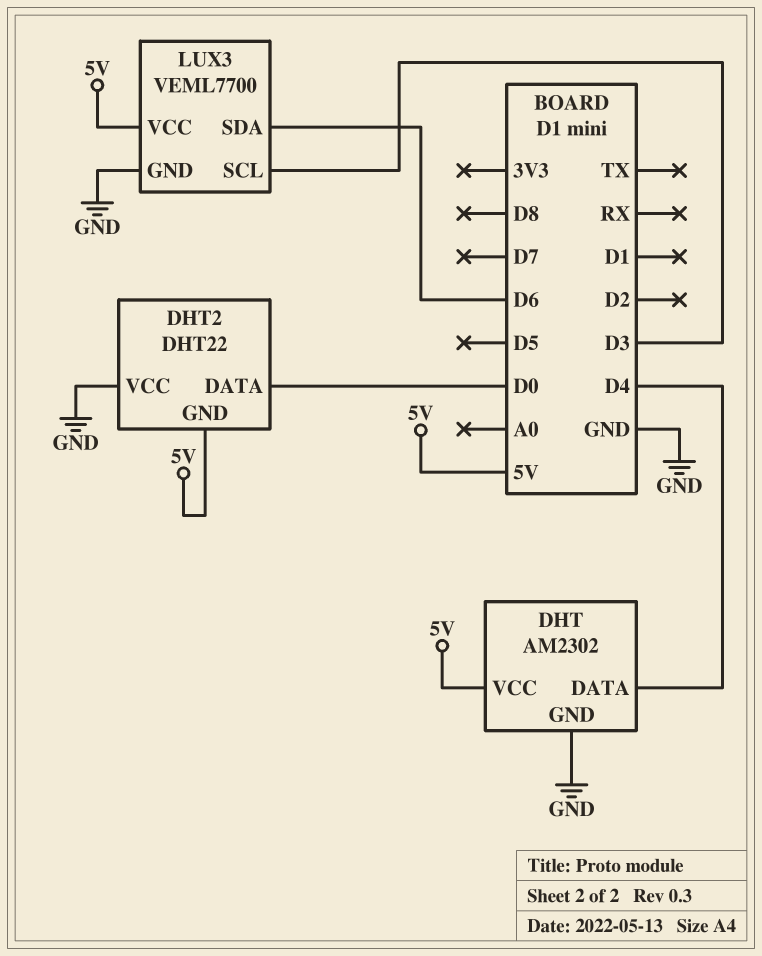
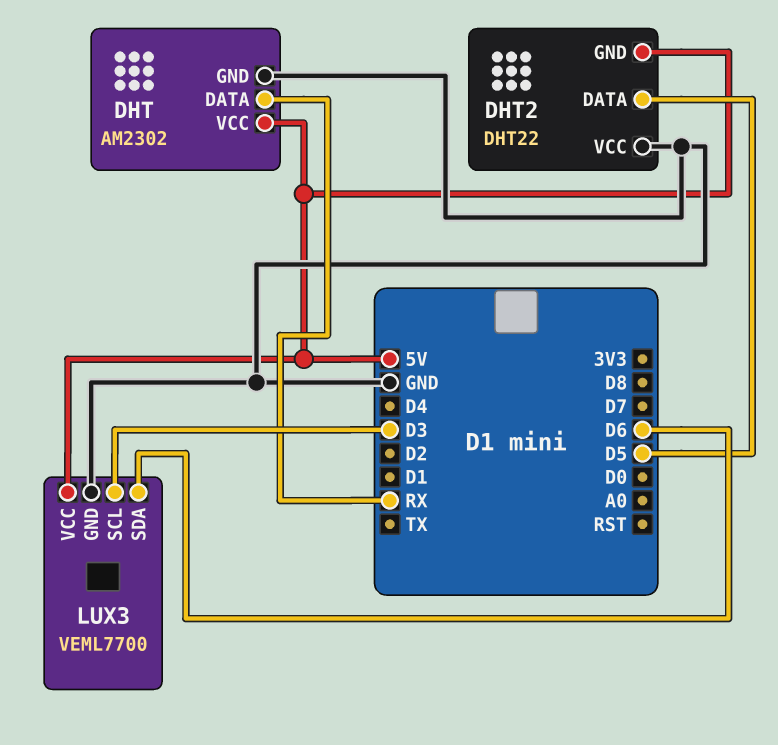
DHT pin DATA: D4 -> RX
DHT2 pin DATA: D0 -> D5

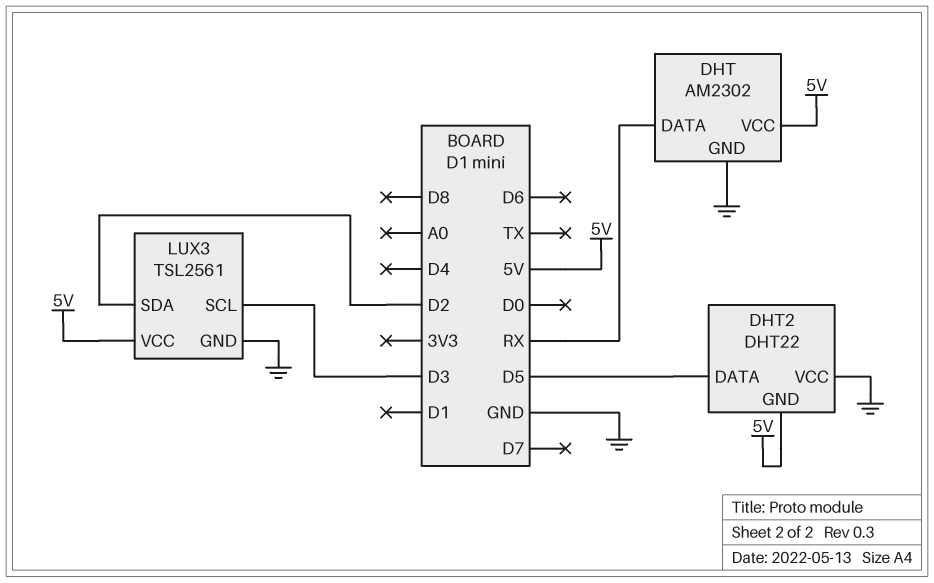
LUX3: VEML7700 -> TSL2561
LUX3 pin SDA: D6 -> D2

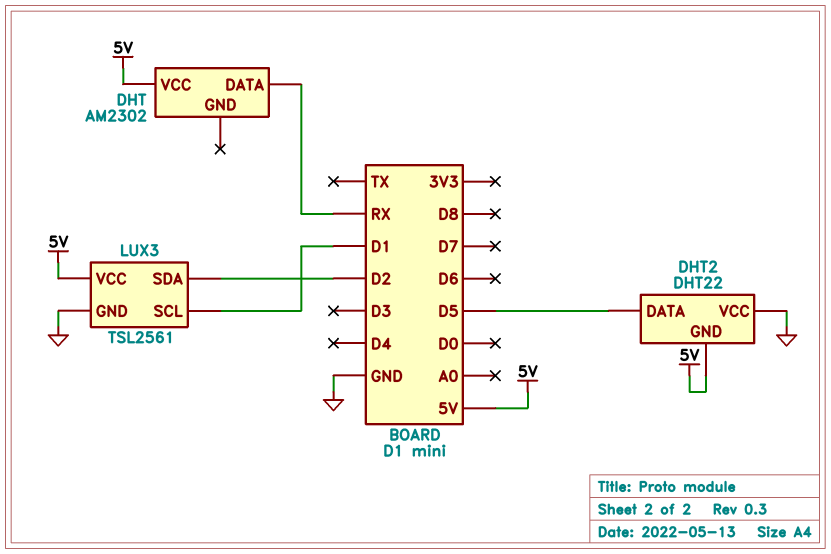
DHT pin GND: GND -> none
LUX3 pin SCL: D3 -> D1

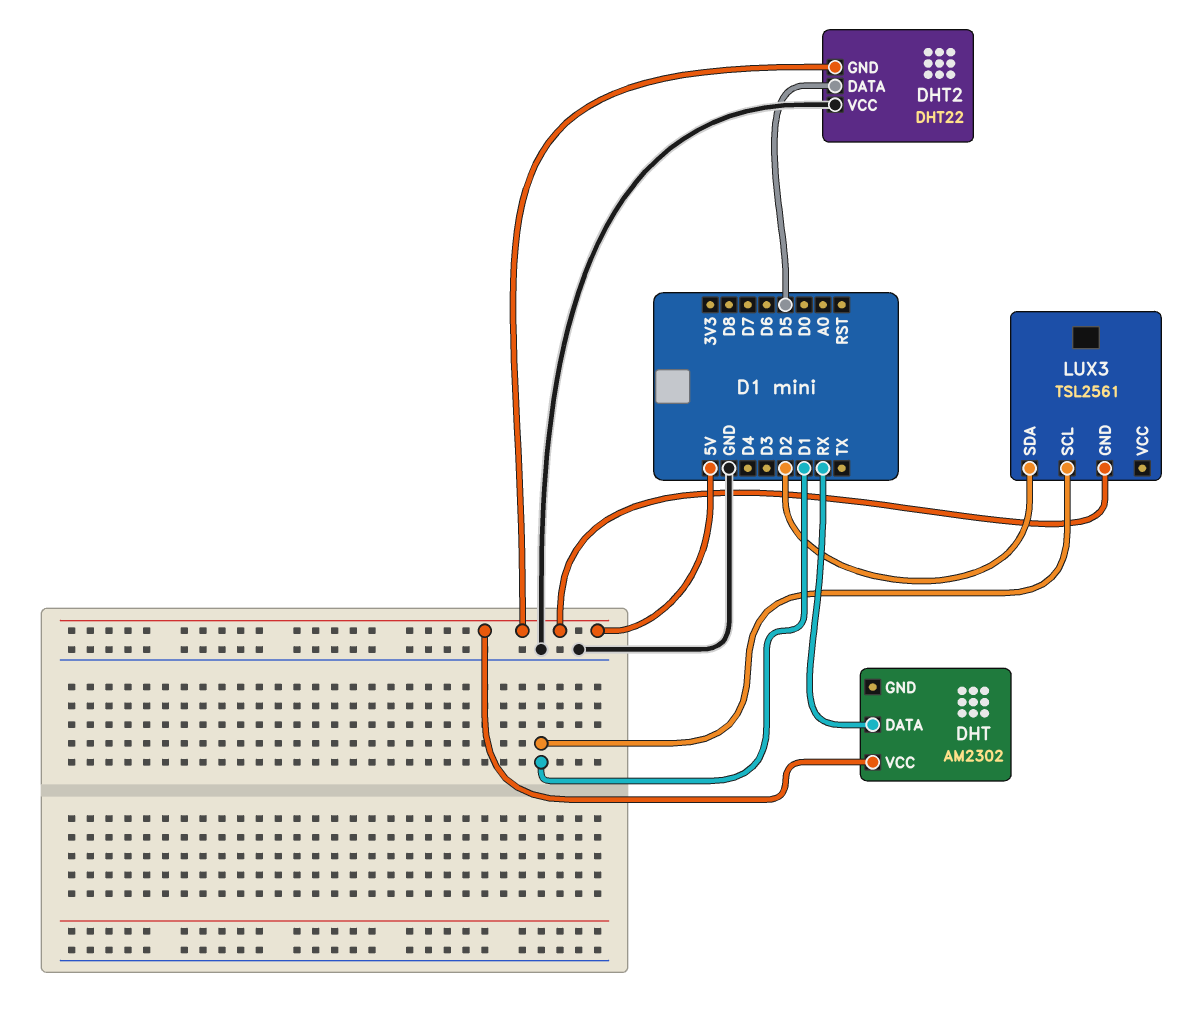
LUX3 pin GND: GND -> 5V
LUX3 pin VCC: 5V -> none

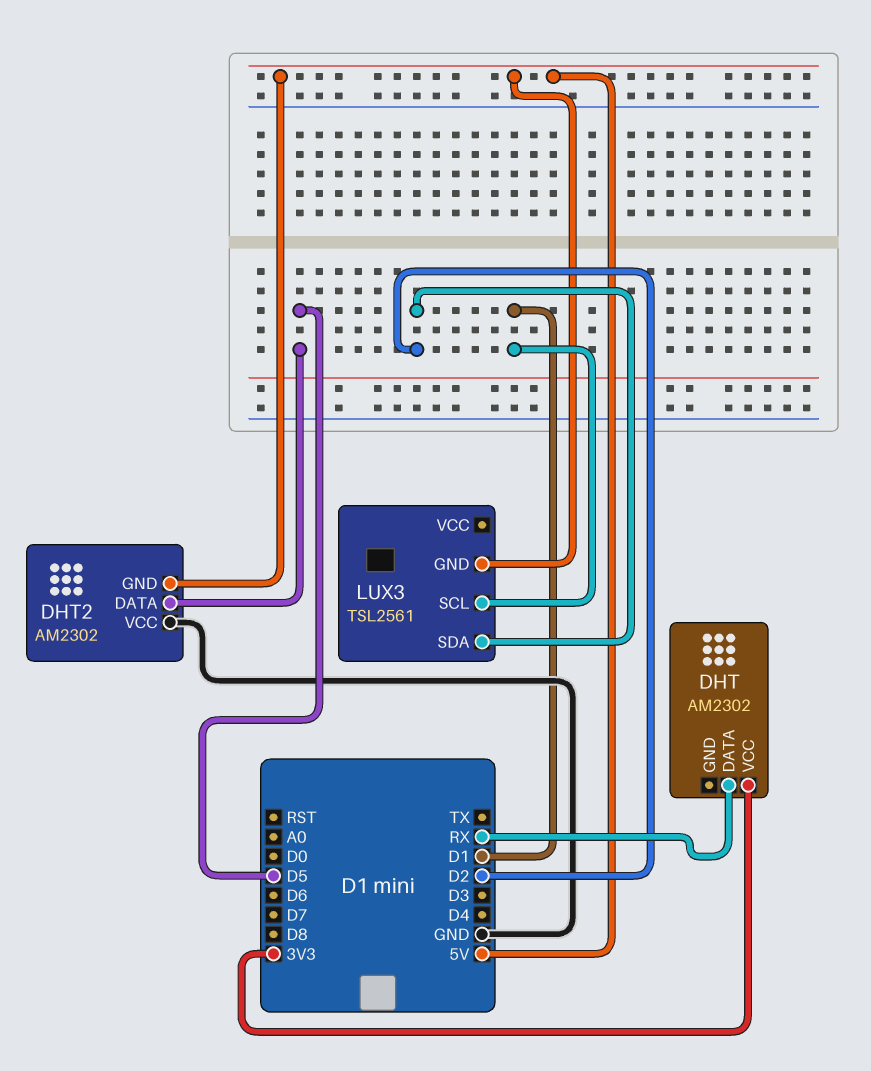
DHT pin VCC: 5V -> 3V3
DHT2: DHT22 -> AM2302

